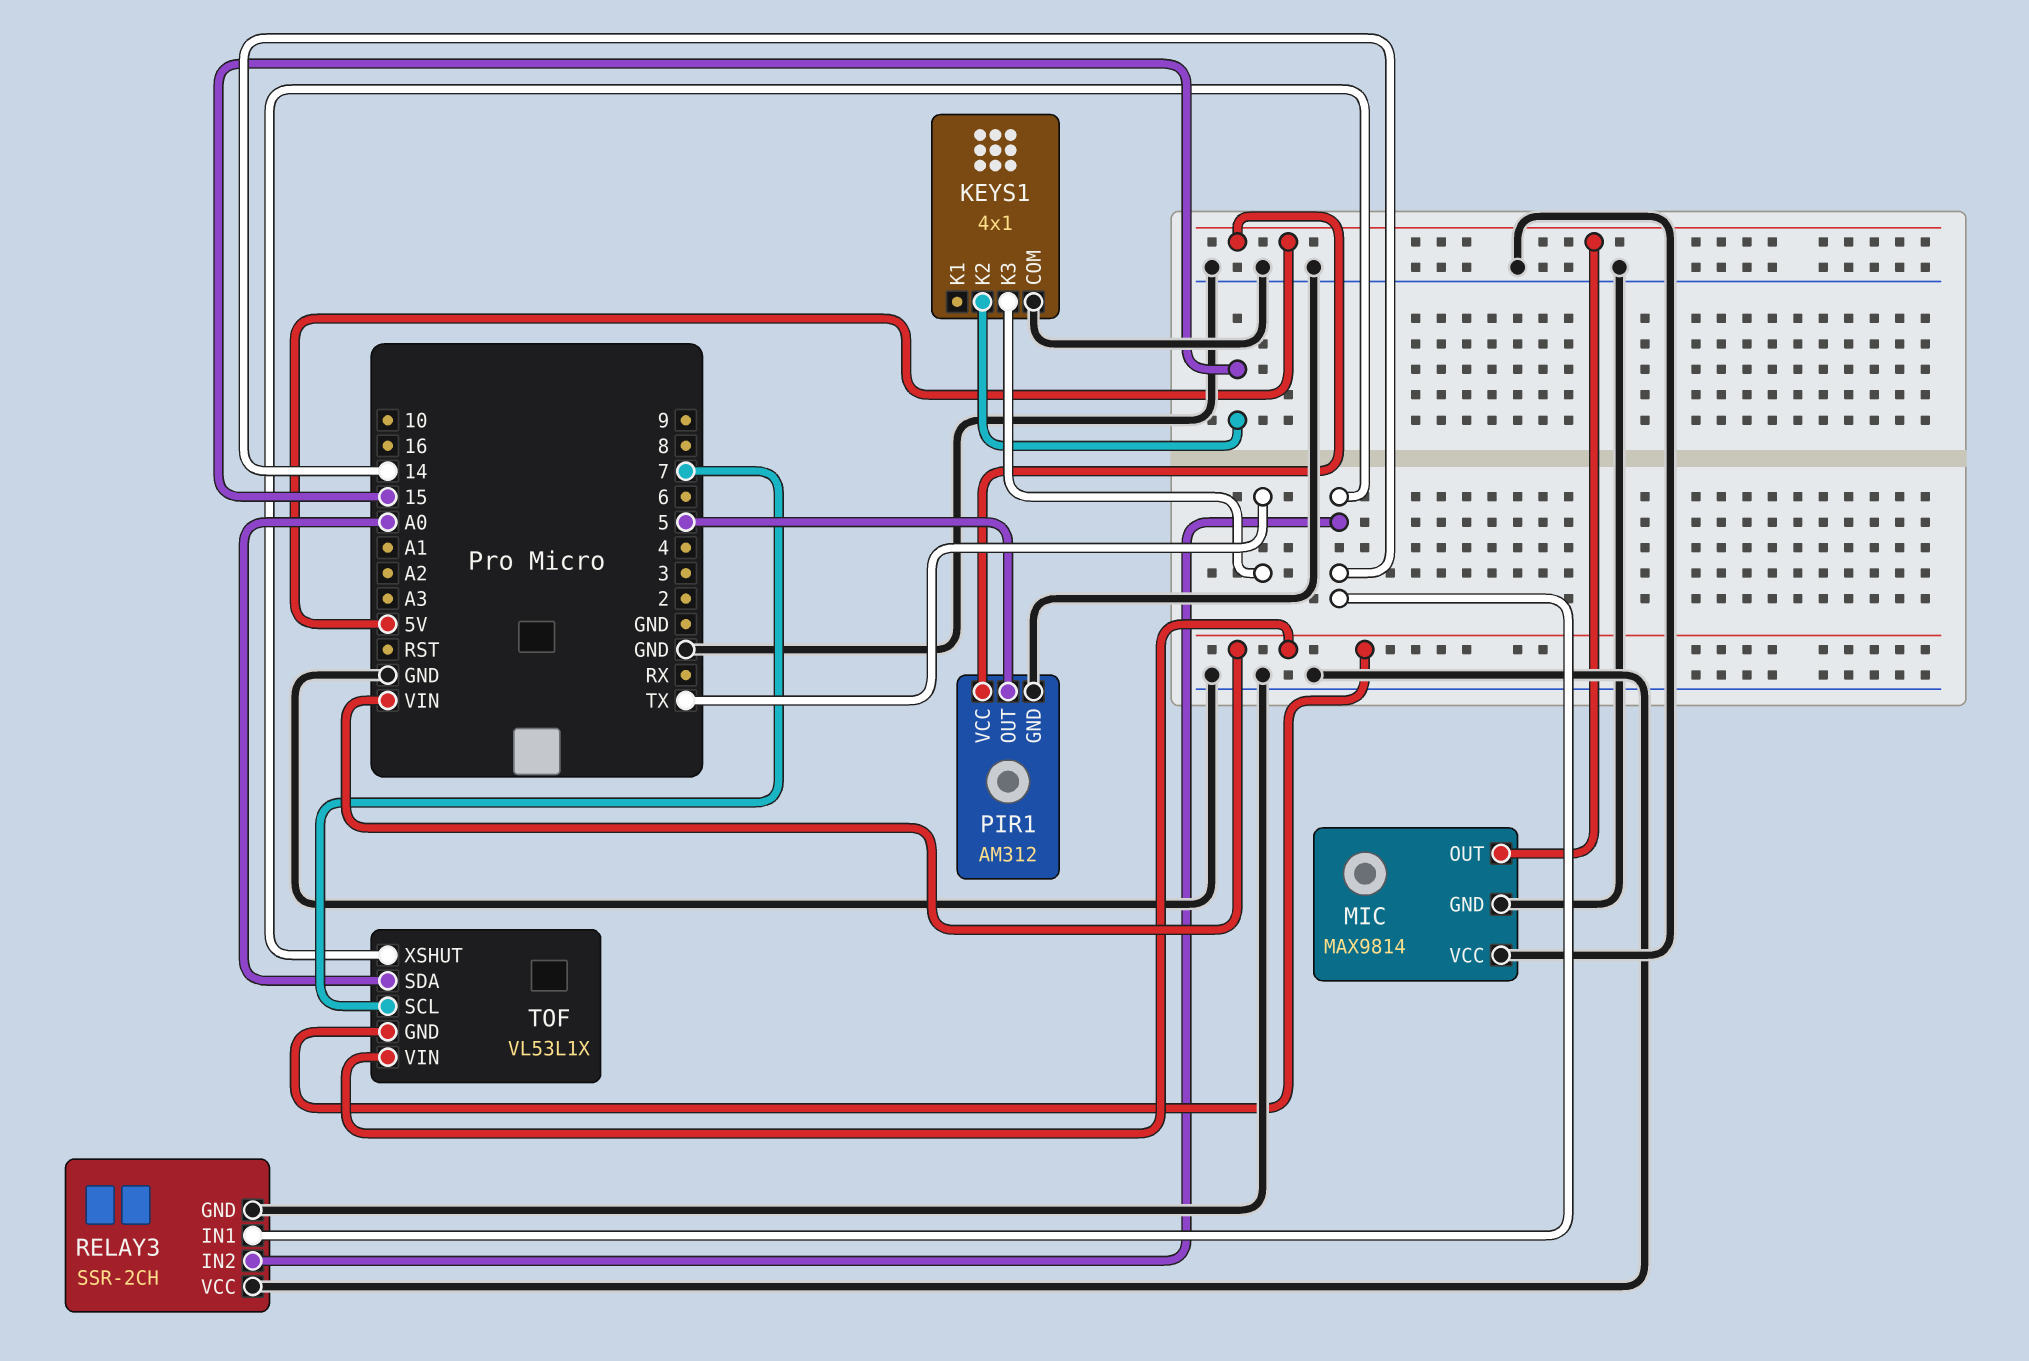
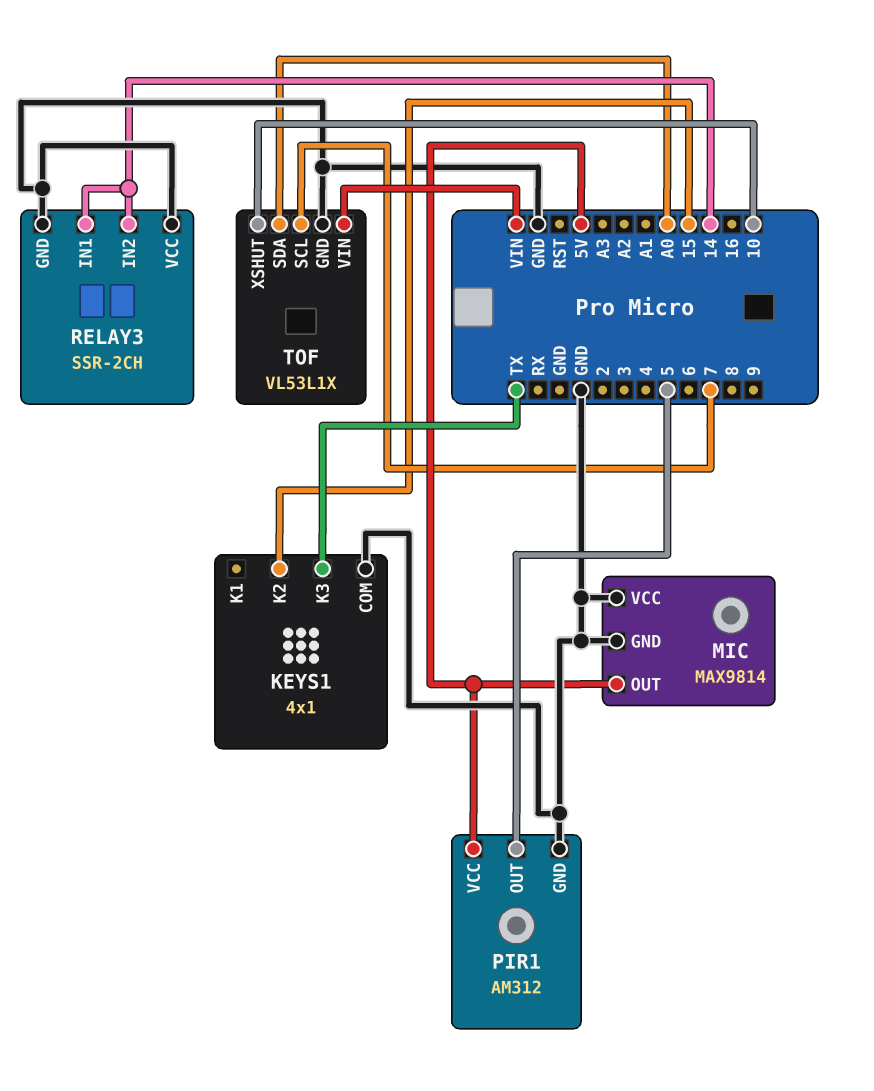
TOF pin GND: VIN -> GND
TOF pin XSHUT: 14 -> 10

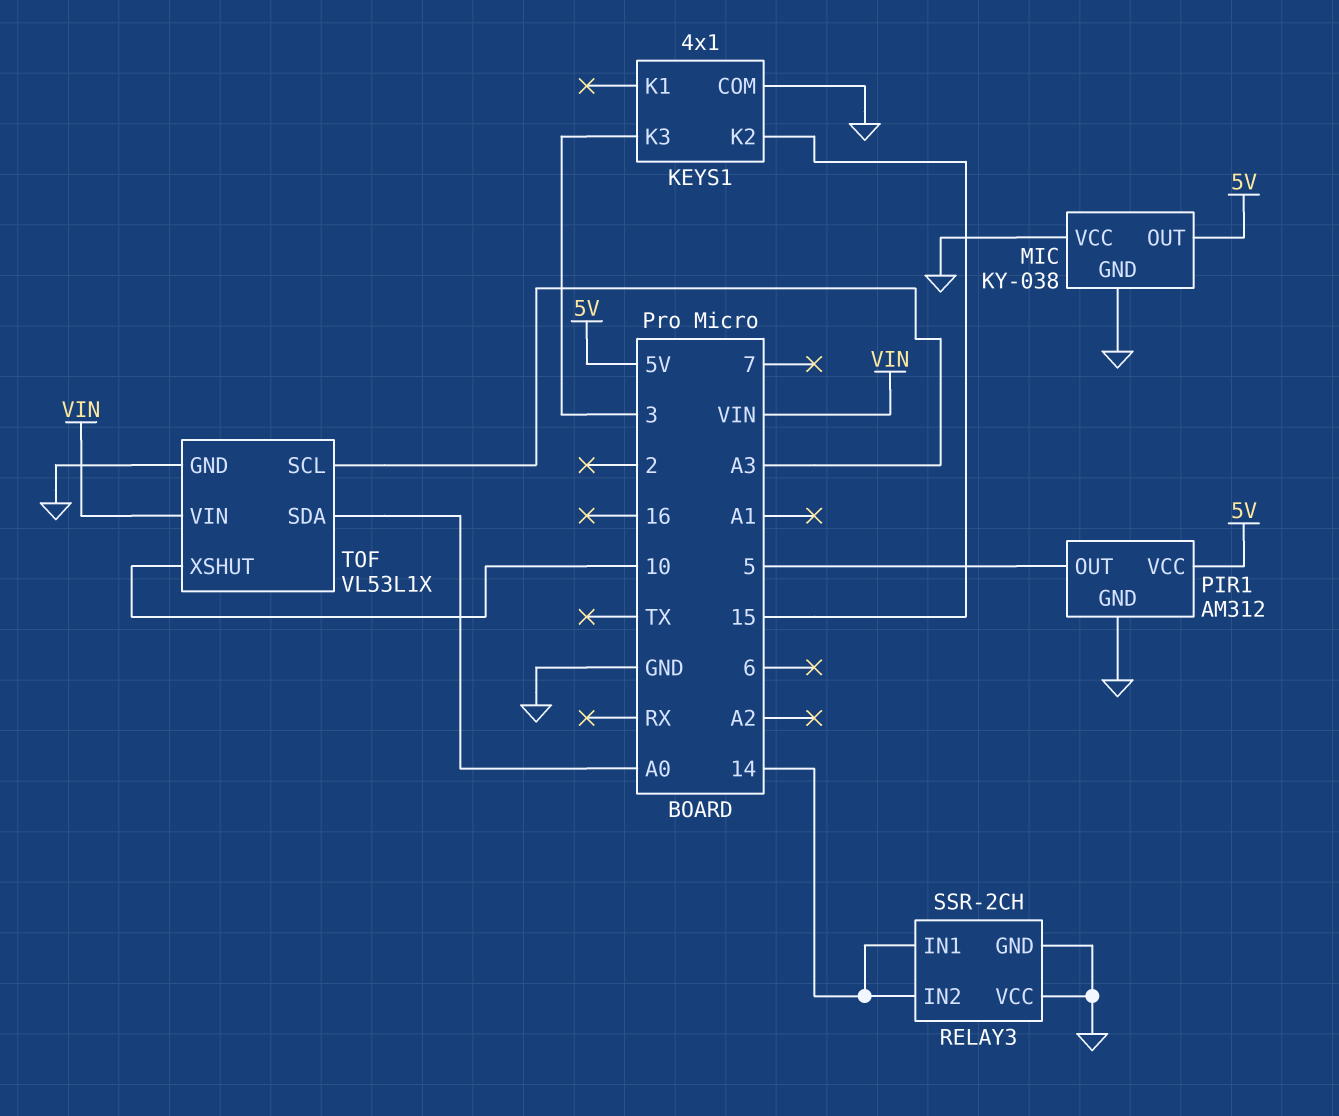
KEYS1 pin K3: TX -> 3
MIC: MAX9814 -> KY-038
TOF pin SCL: 7 -> A3

